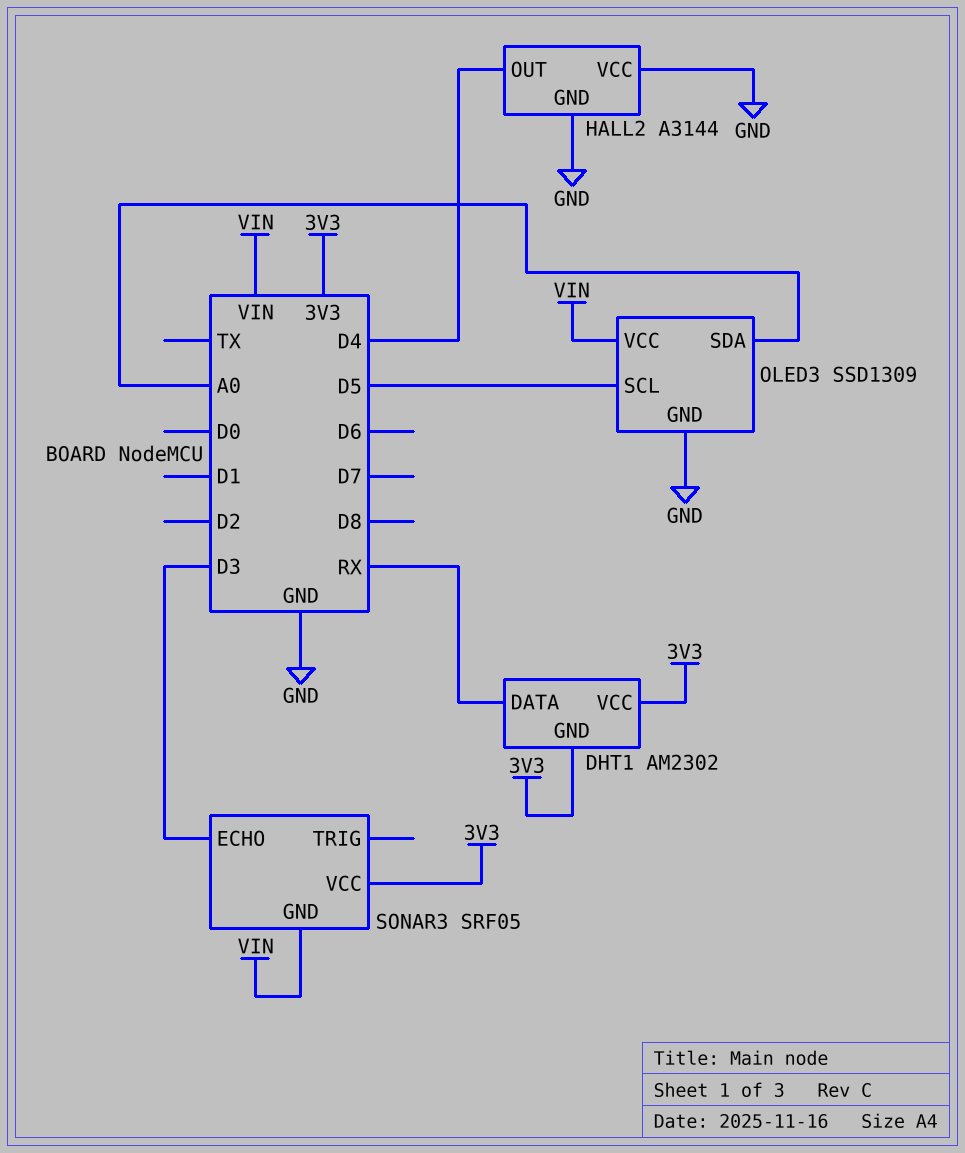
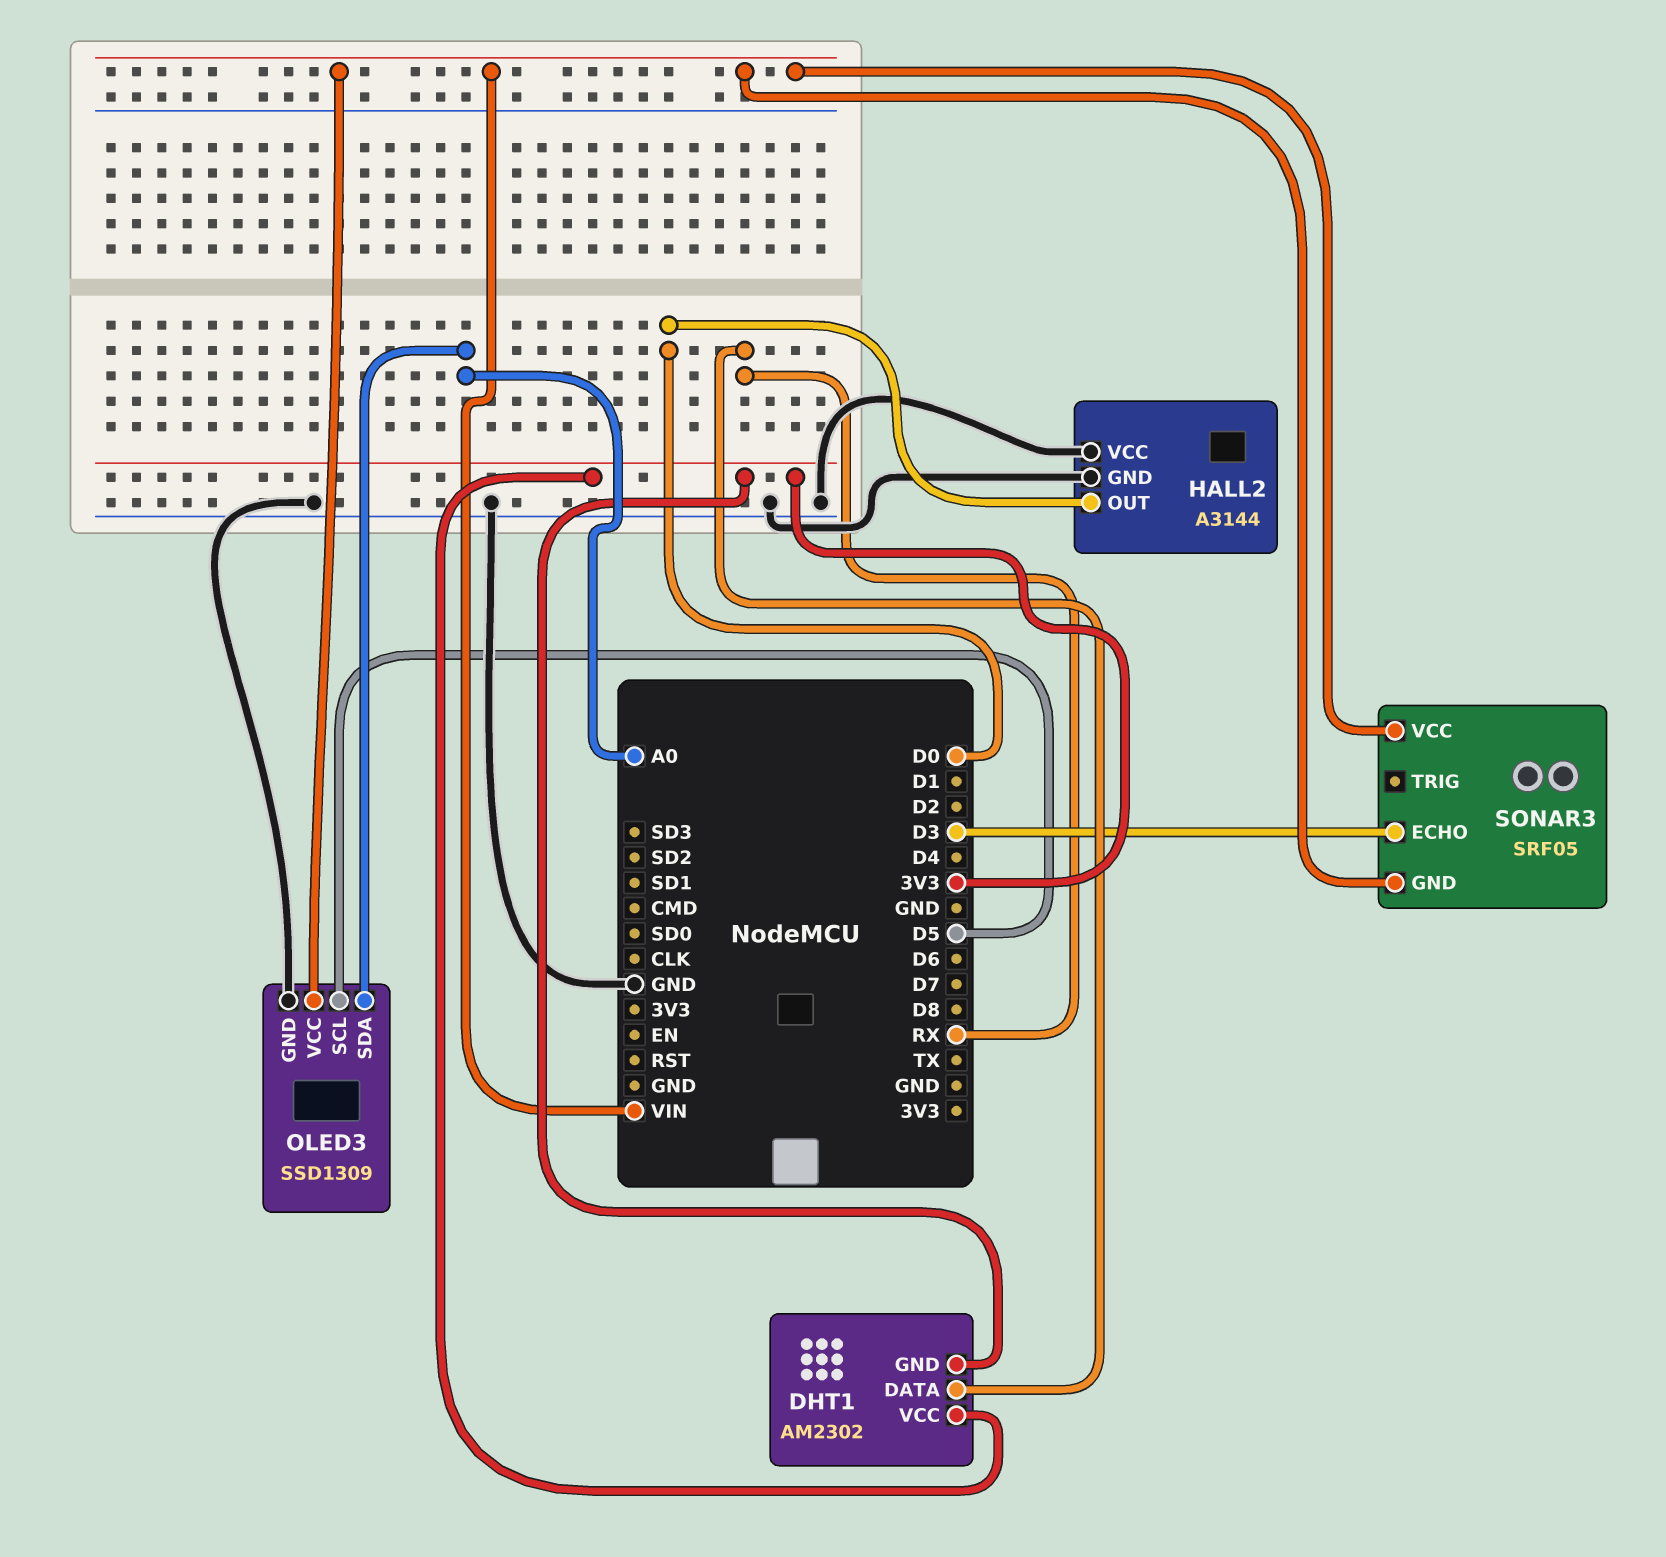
HALL2 pin OUT: D4 -> D0
SONAR3 pin VCC: 3V3 -> VIN

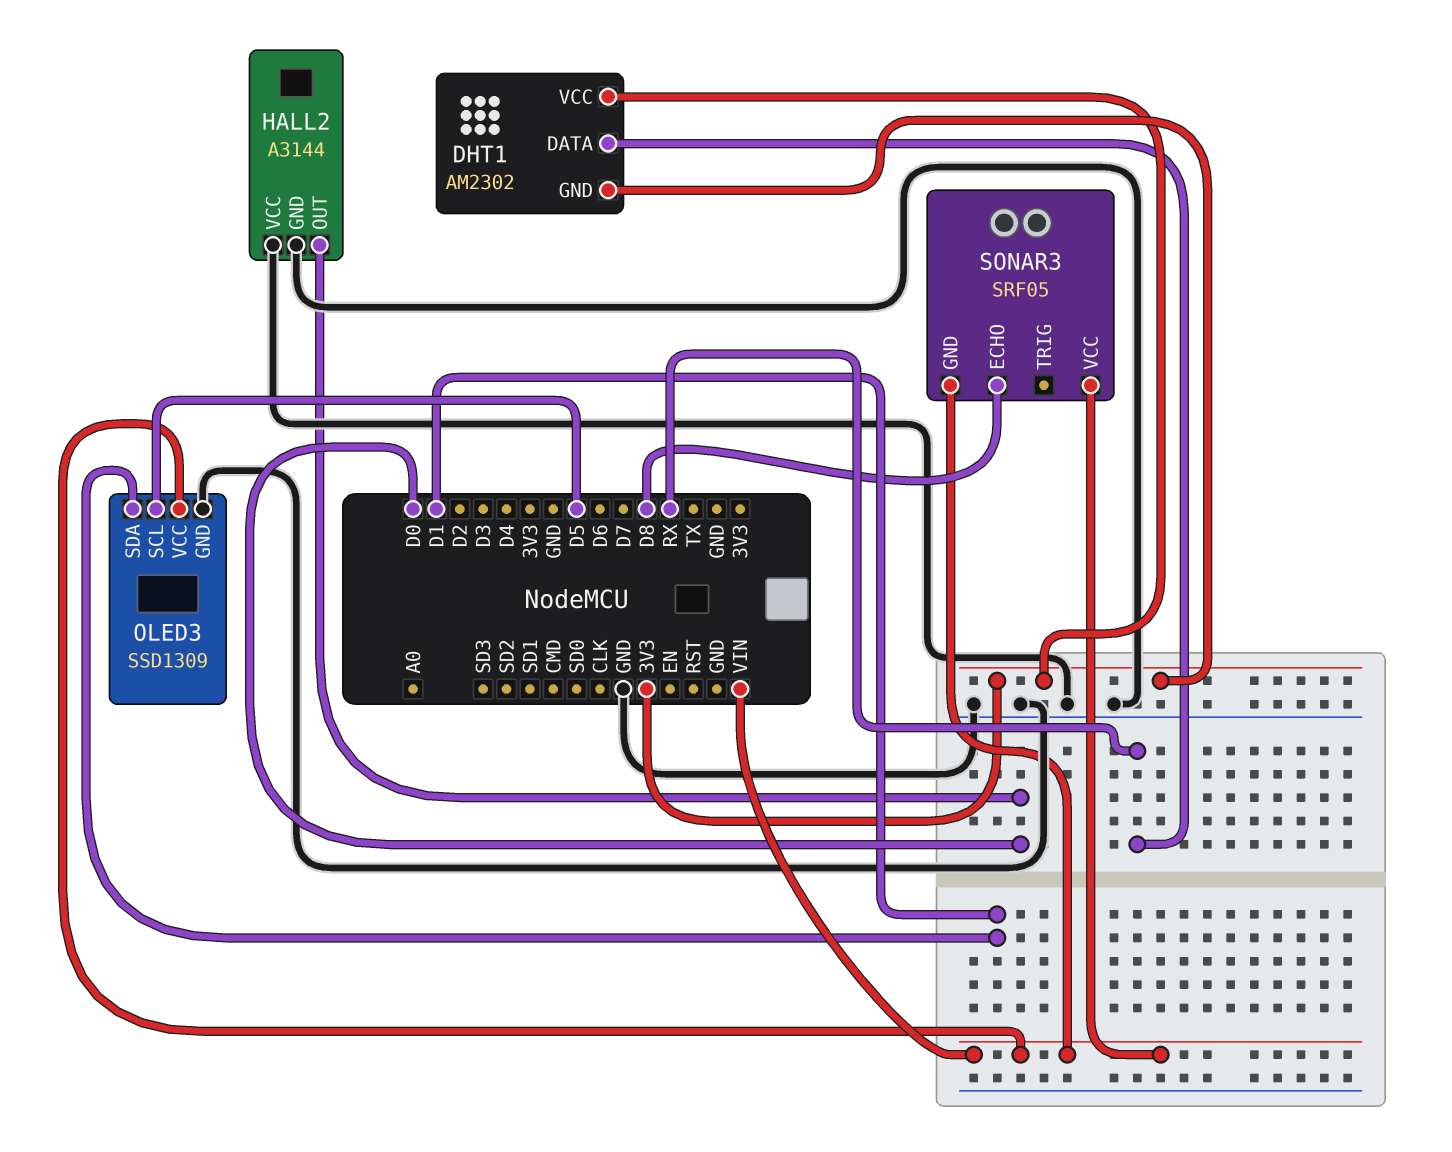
OLED3 pin SDA: A0 -> D1
SONAR3 pin ECHO: D3 -> D8

